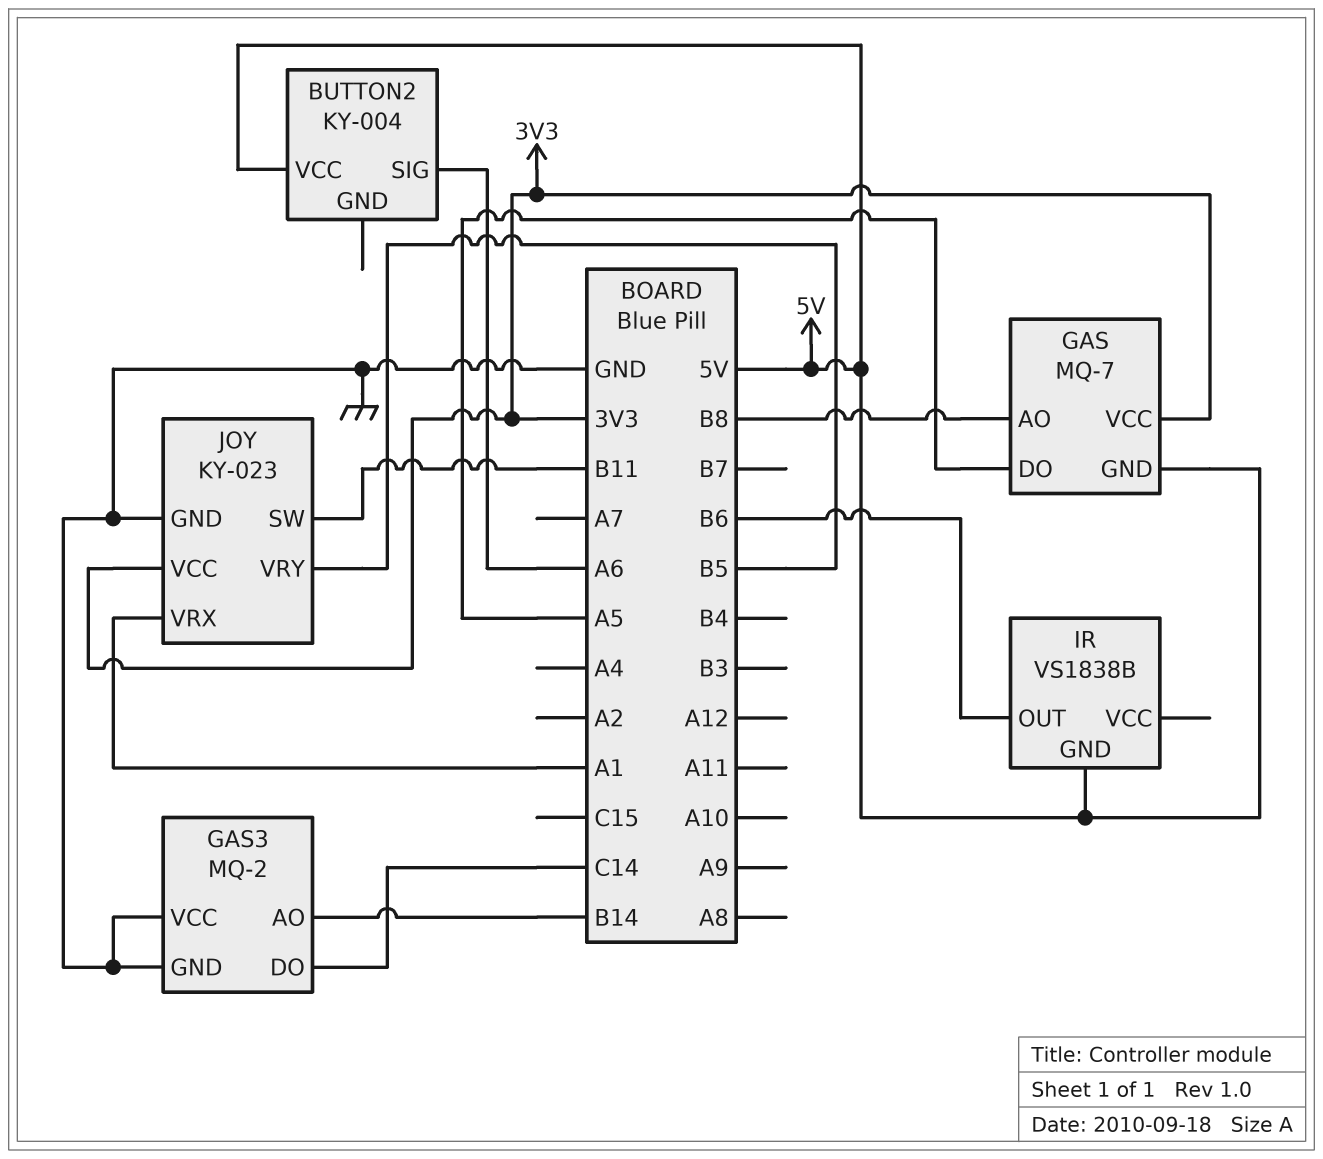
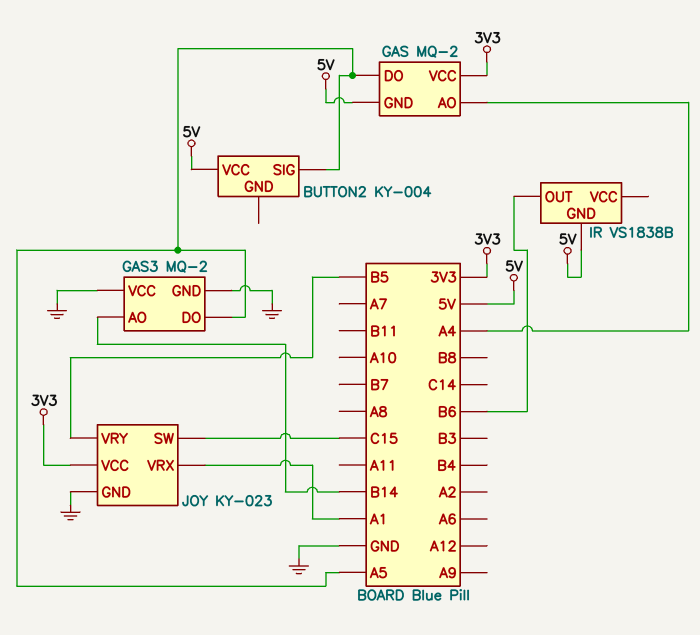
BUTTON2 pin SIG: A6 -> A5
GAS: MQ-7 -> MQ-2
GAS pin AO: B8 -> A4
GAS3 pin DO: C14 -> A5
JOY pin SW: B11 -> C15

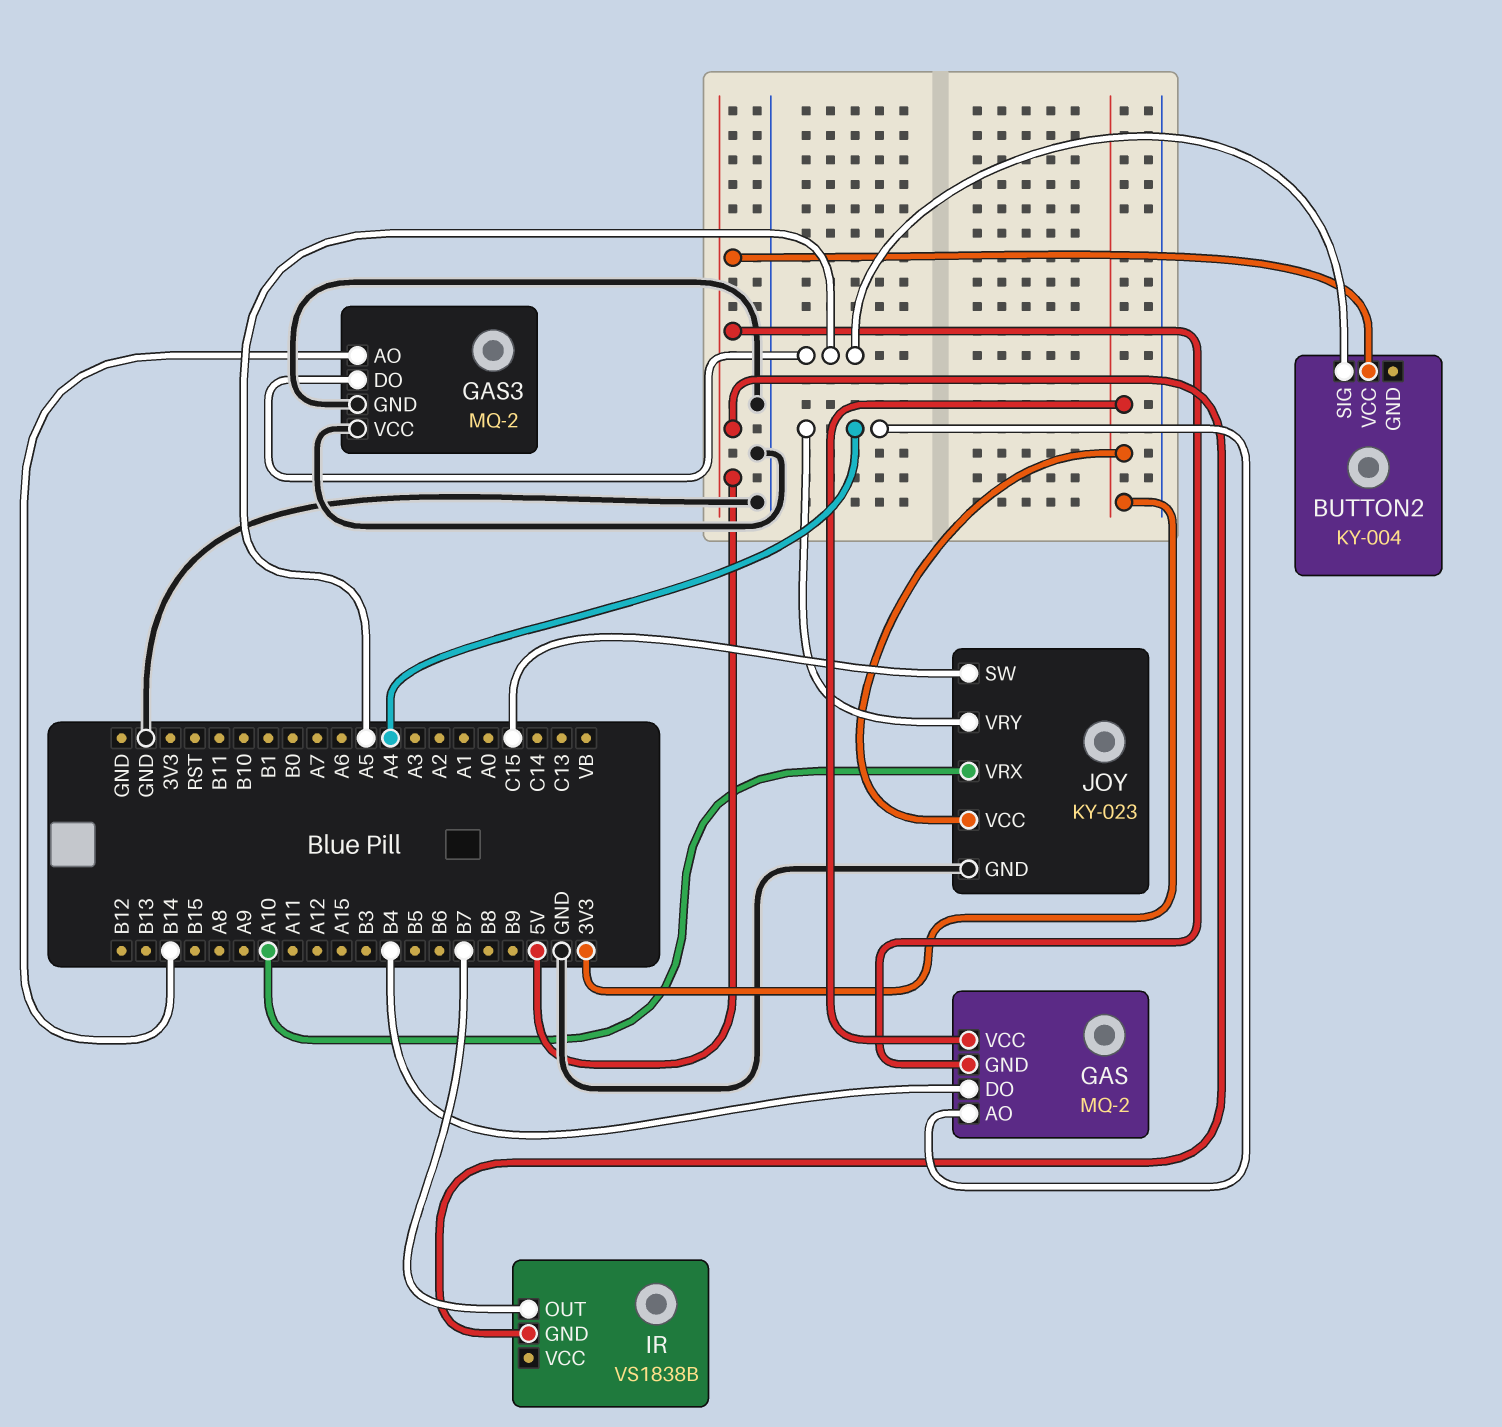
GAS pin DO: A5 -> B4
IR pin OUT: B6 -> B7
JOY pin VRX: A1 -> A10
JOY pin VRY: B5 -> A4

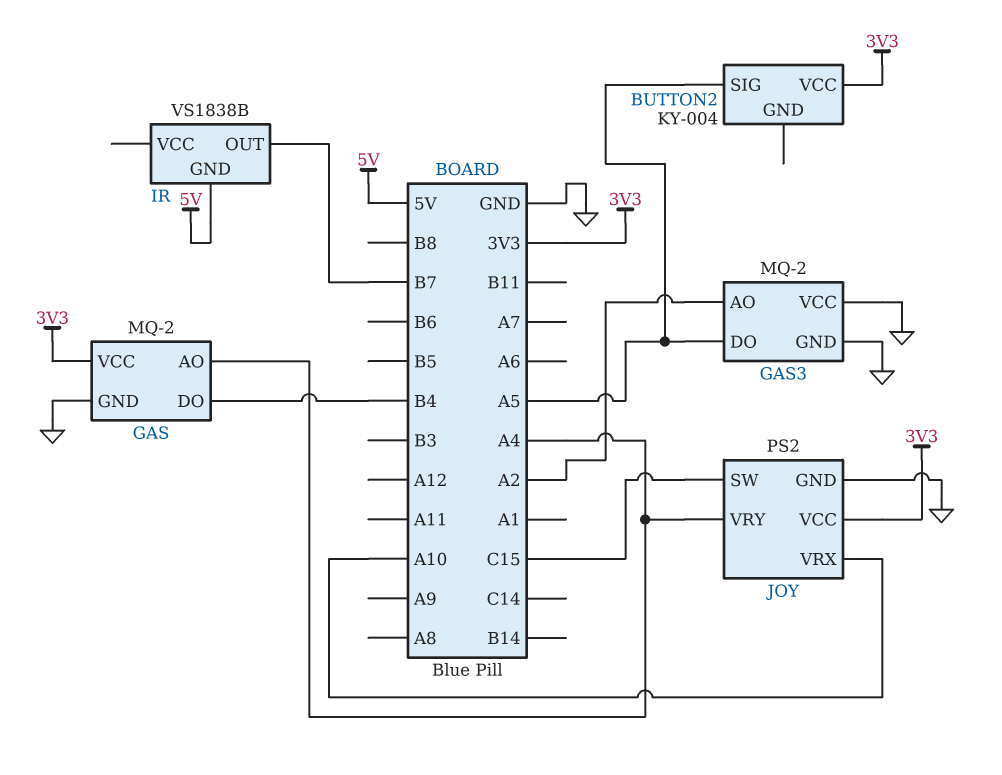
BUTTON2 pin VCC: 5V -> 3V3
GAS pin GND: 5V -> GND
GAS3 pin AO: B14 -> A2
JOY: KY-023 -> PS2

